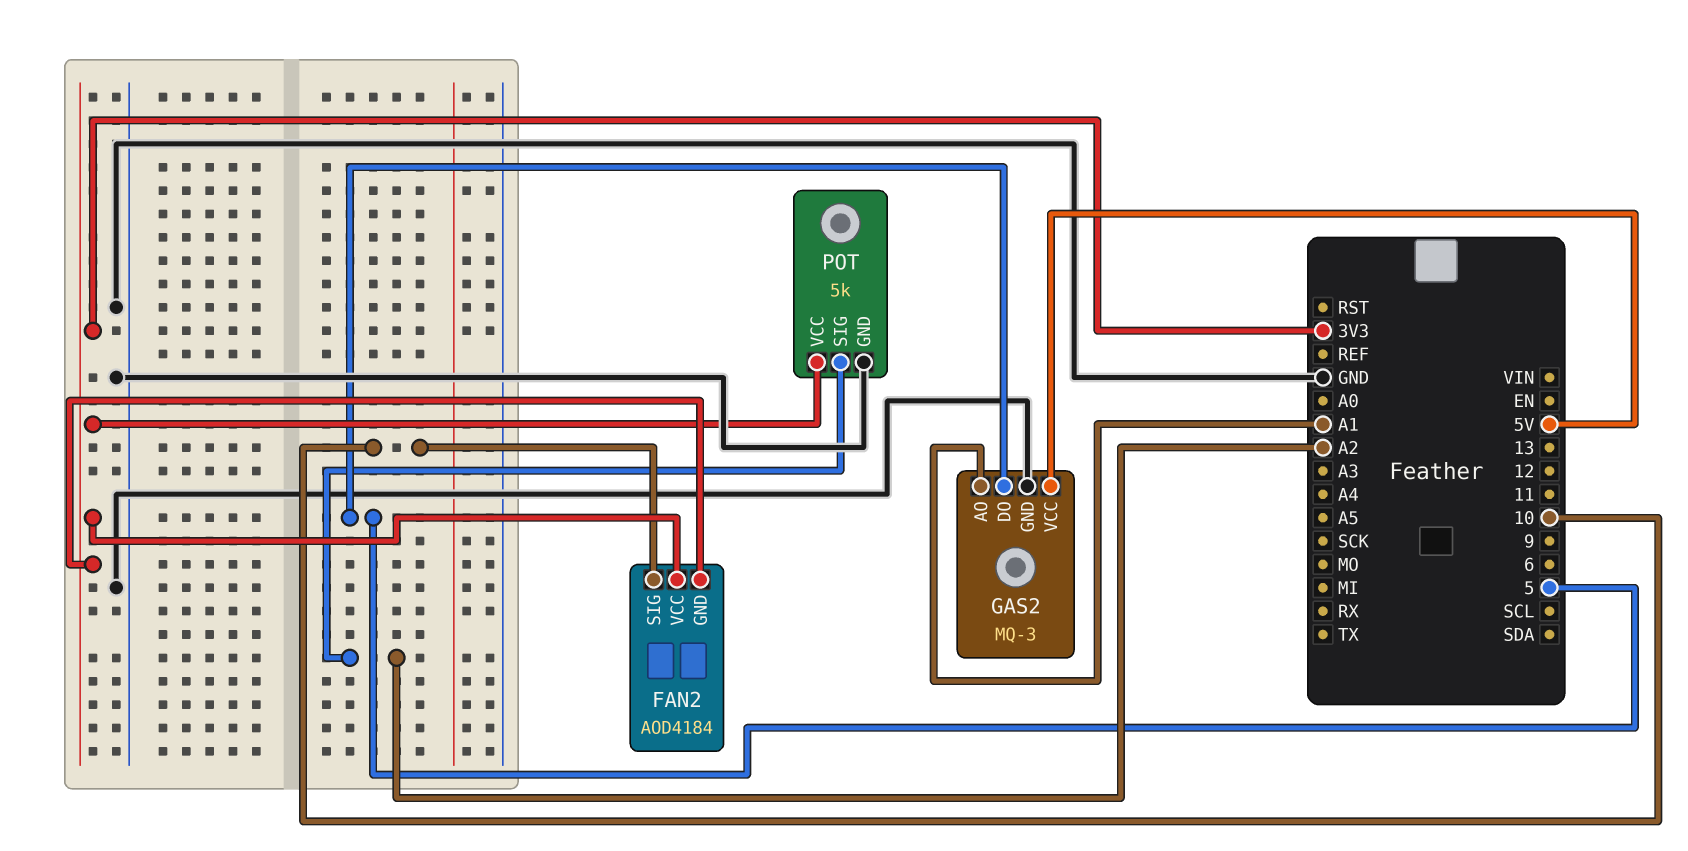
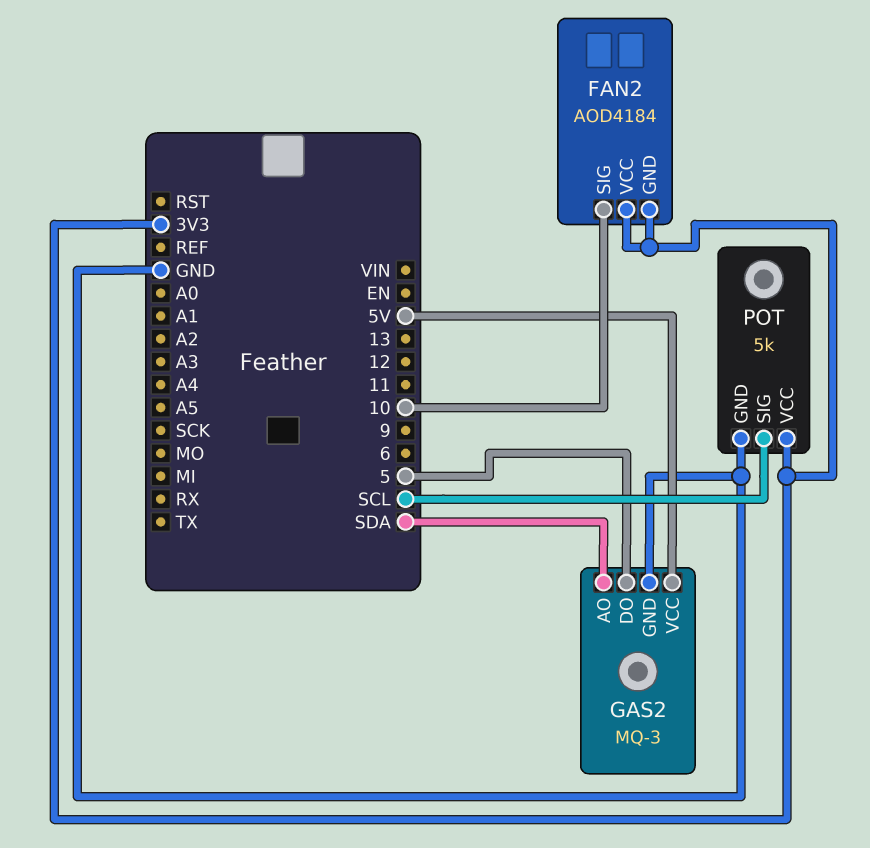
GAS2 pin AO: A1 -> SDA
POT pin SIG: A2 -> SCL

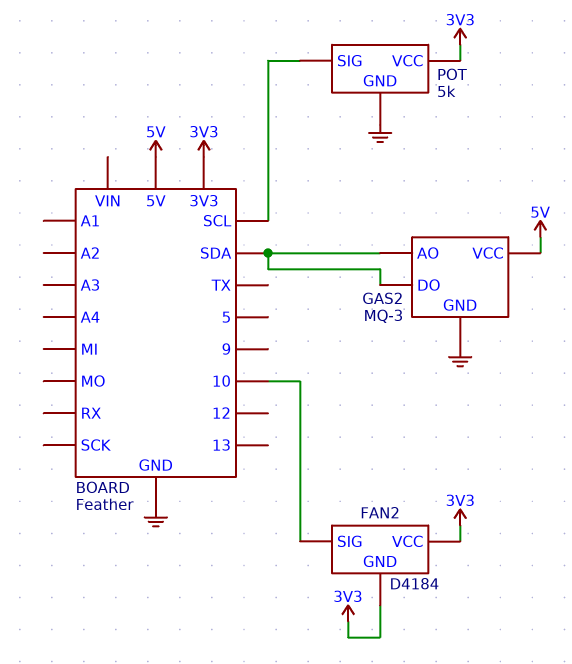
FAN2: AOD4184 -> D4184
GAS2 pin DO: 5 -> SDA

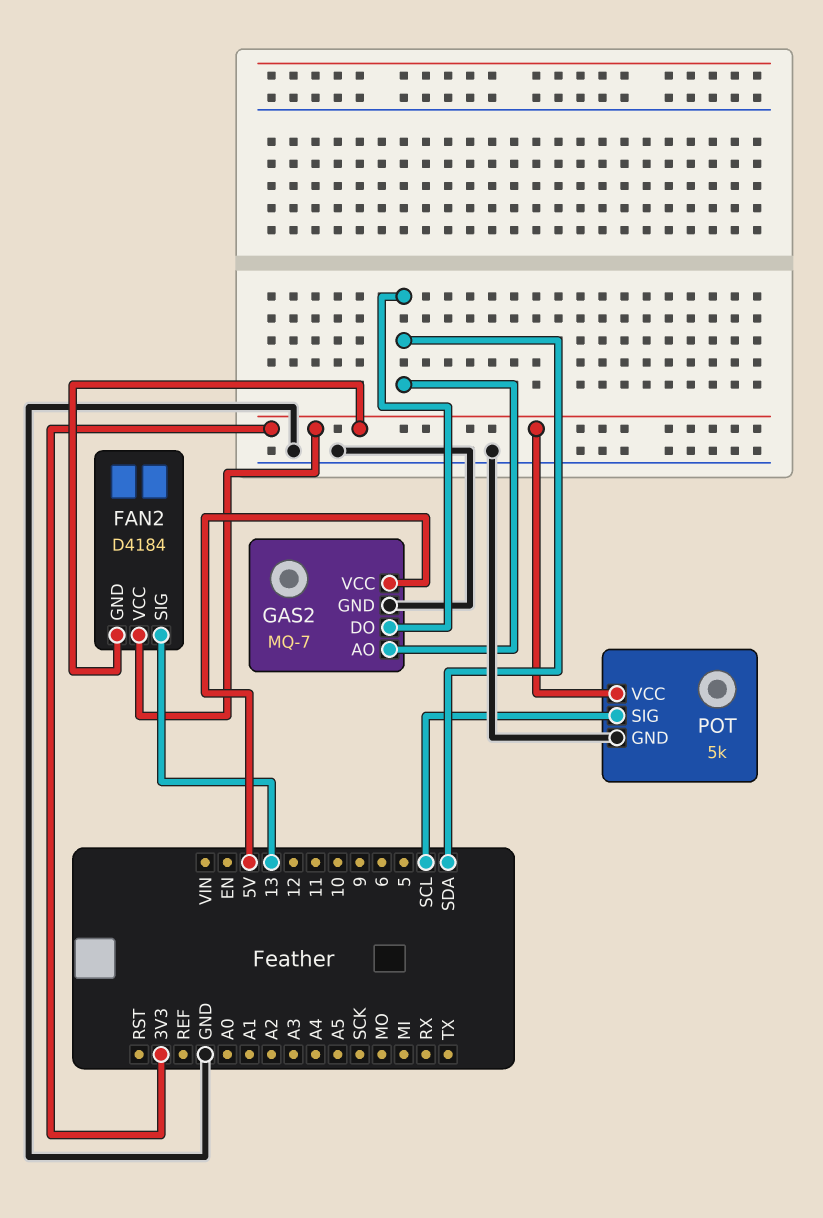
FAN2 pin SIG: 10 -> 13
GAS2: MQ-3 -> MQ-7

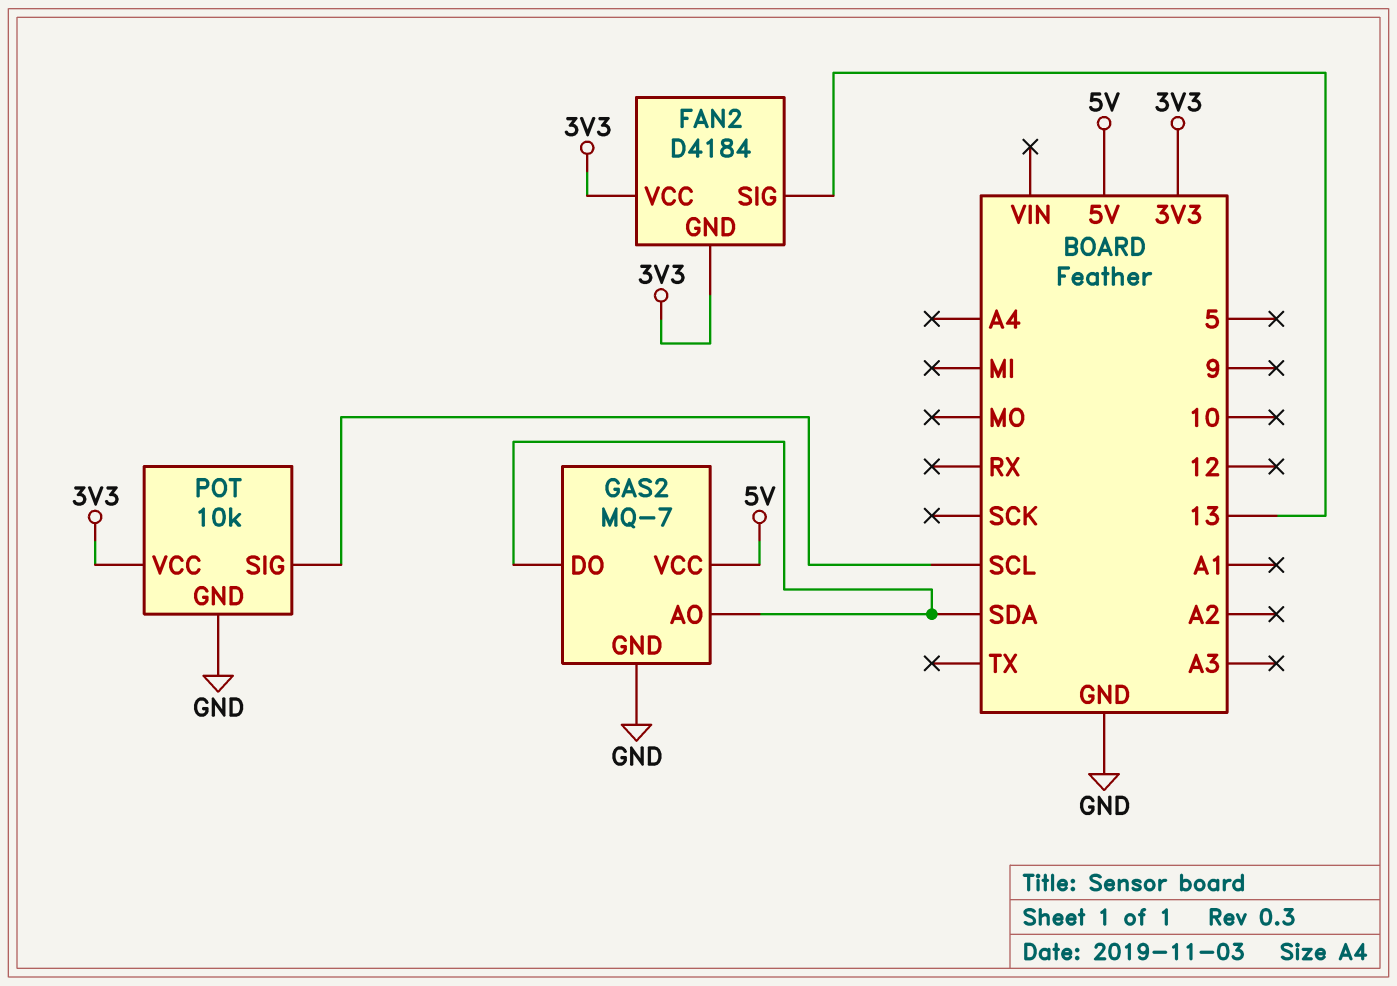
POT: 5k -> 10k

